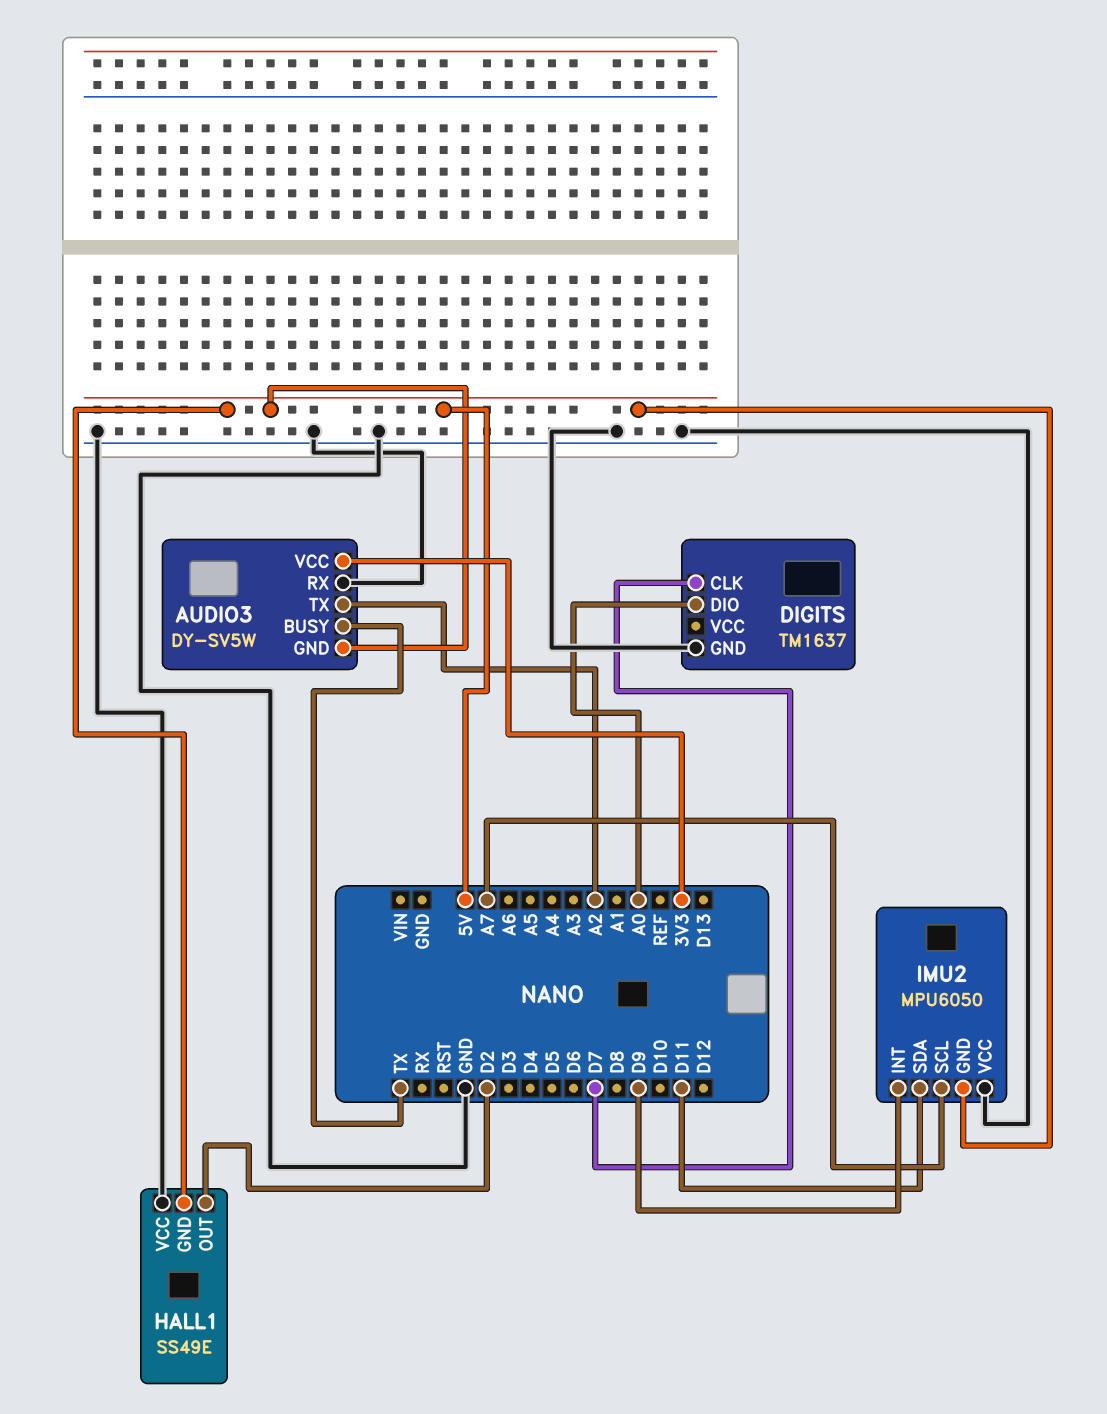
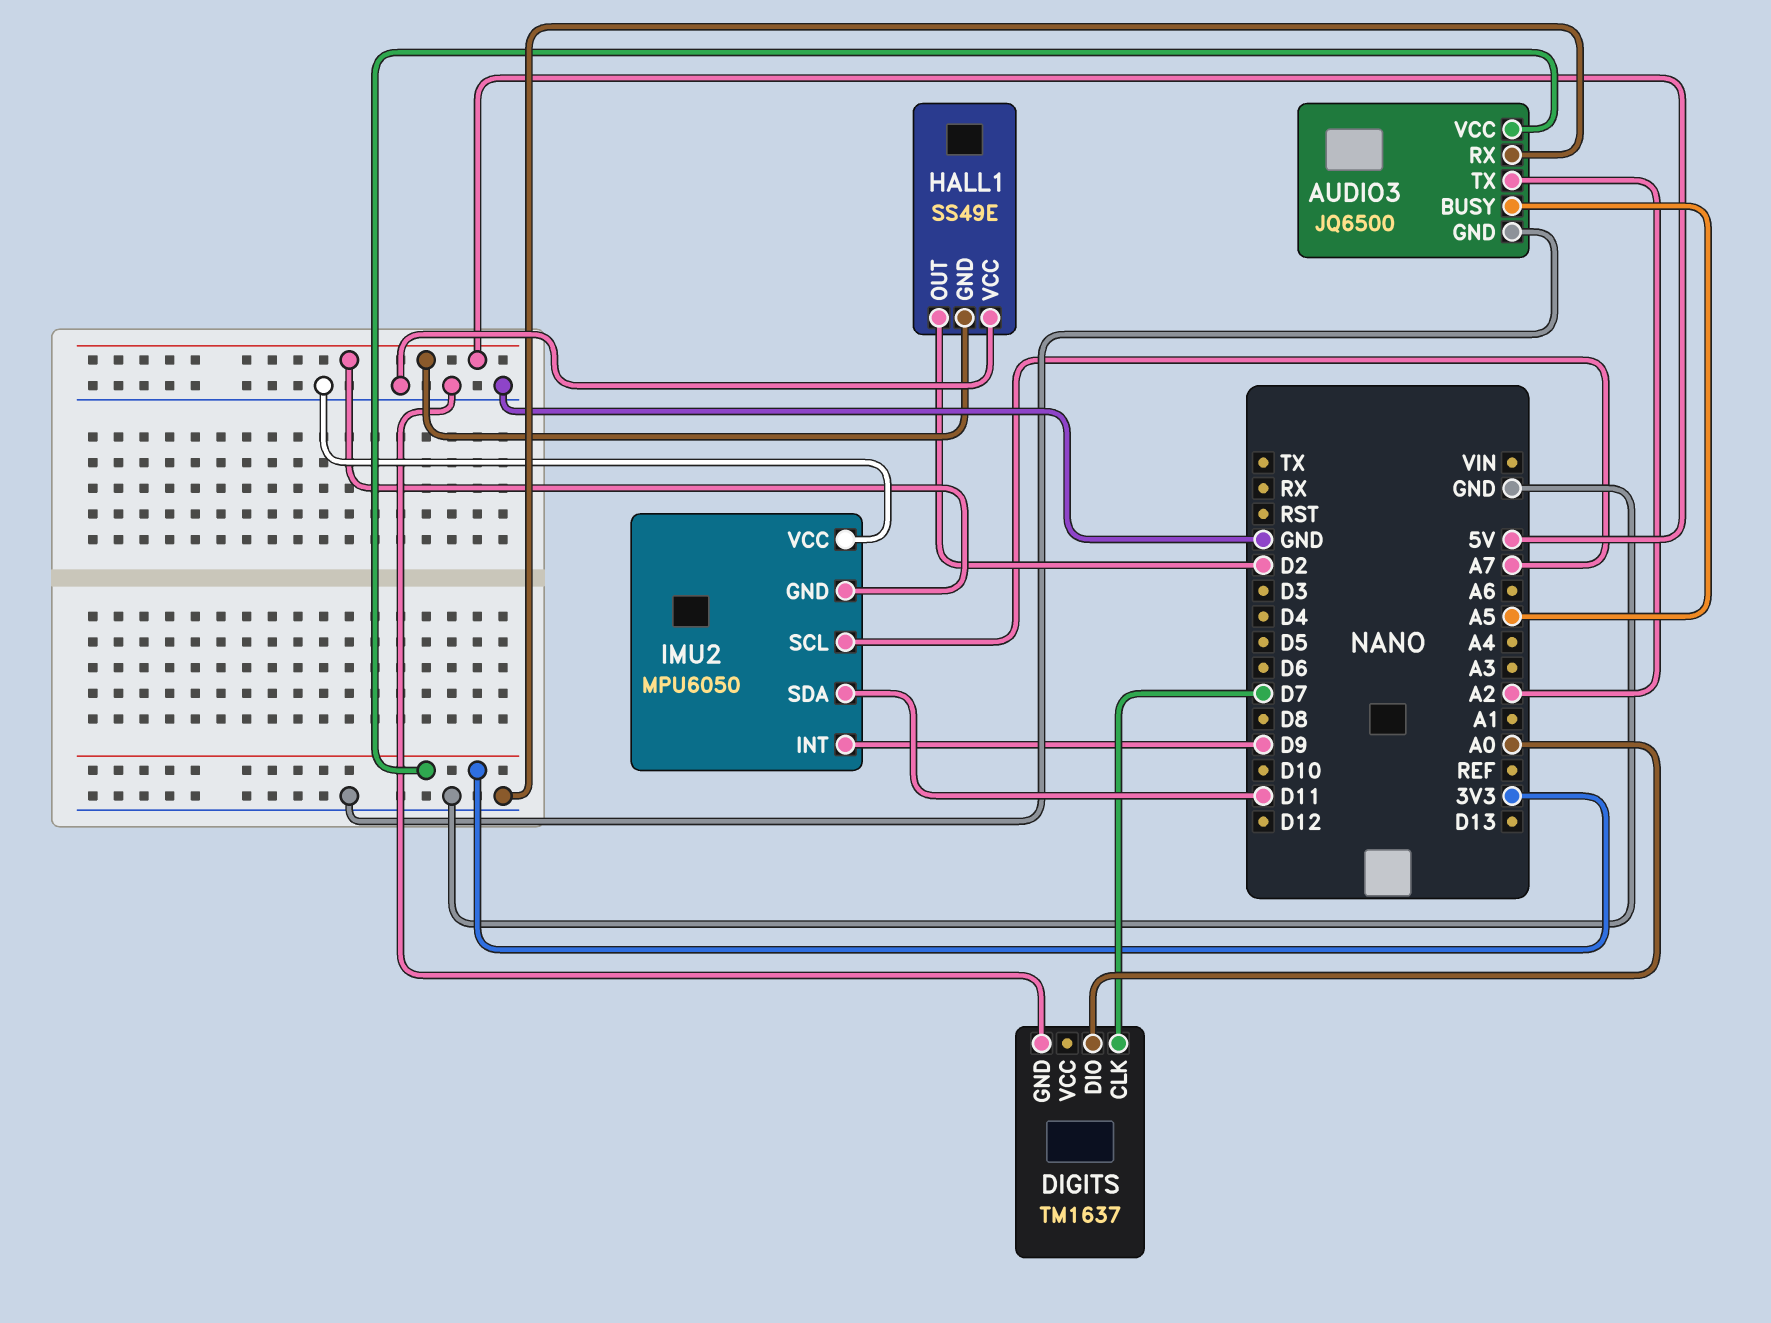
AUDIO3: DY-SV5W -> JQ6500
AUDIO3 pin BUSY: TX -> A5
AUDIO3 pin GND: 5V -> GND

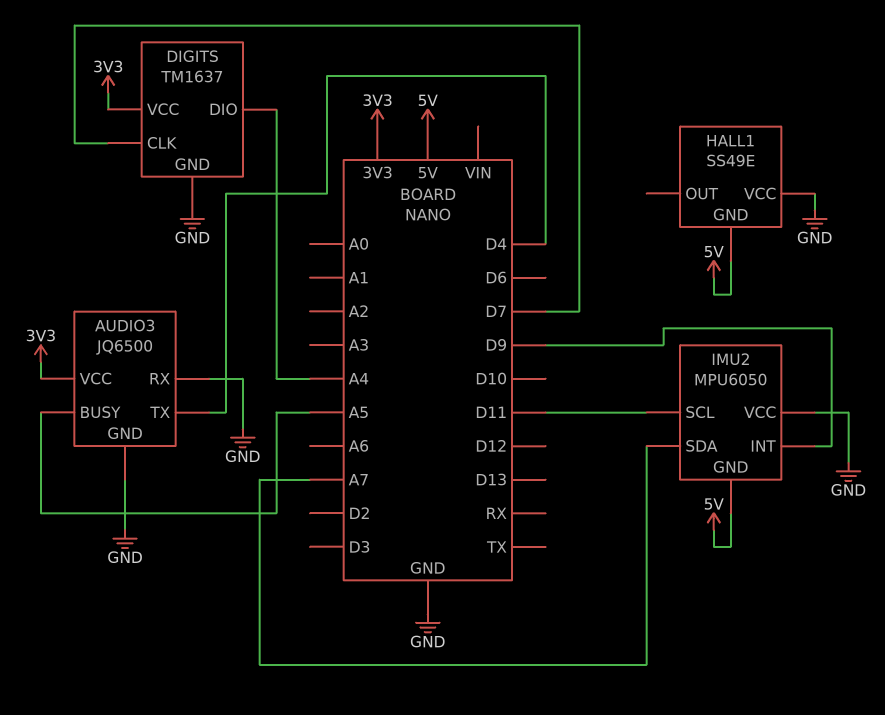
AUDIO3 pin TX: A2 -> D4
DIGITS pin DIO: A0 -> A4
DIGITS pin VCC: none -> 3V3
HALL1 pin OUT: D2 -> none
IMU2 pin SCL: A7 -> D11
IMU2 pin SDA: D11 -> A7

